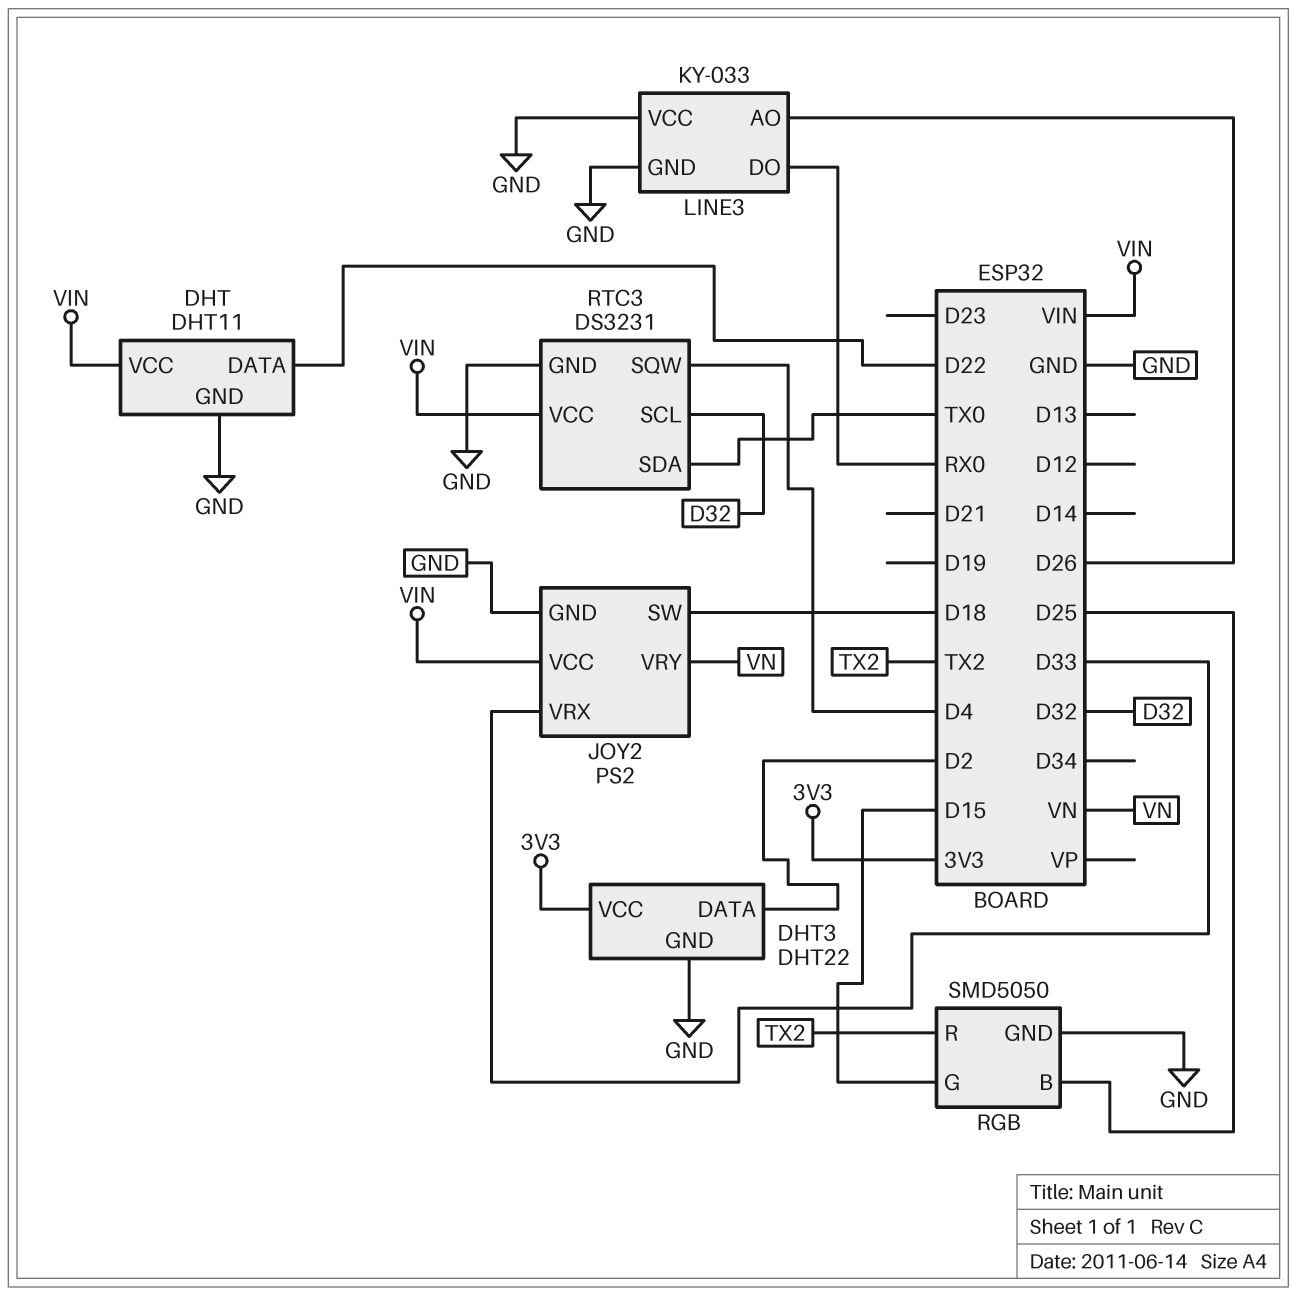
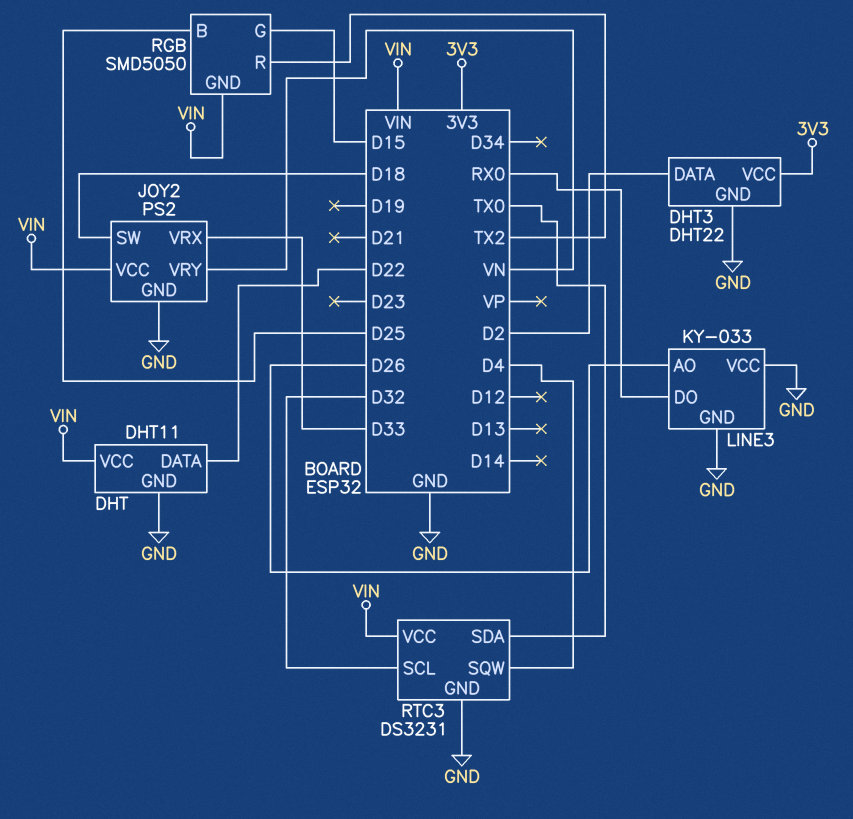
RGB pin GND: GND -> VIN

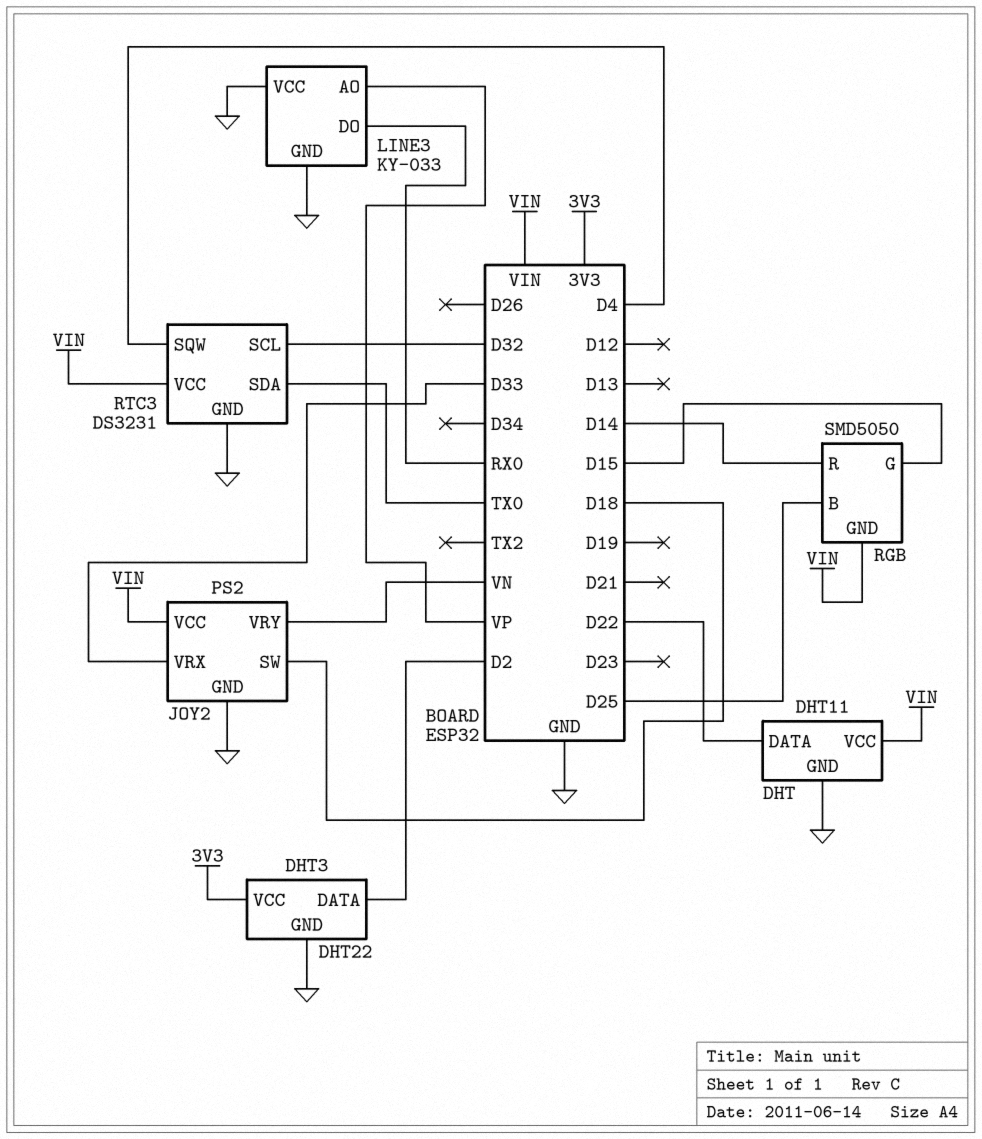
LINE3 pin AO: D26 -> VP
RGB pin R: TX2 -> D14

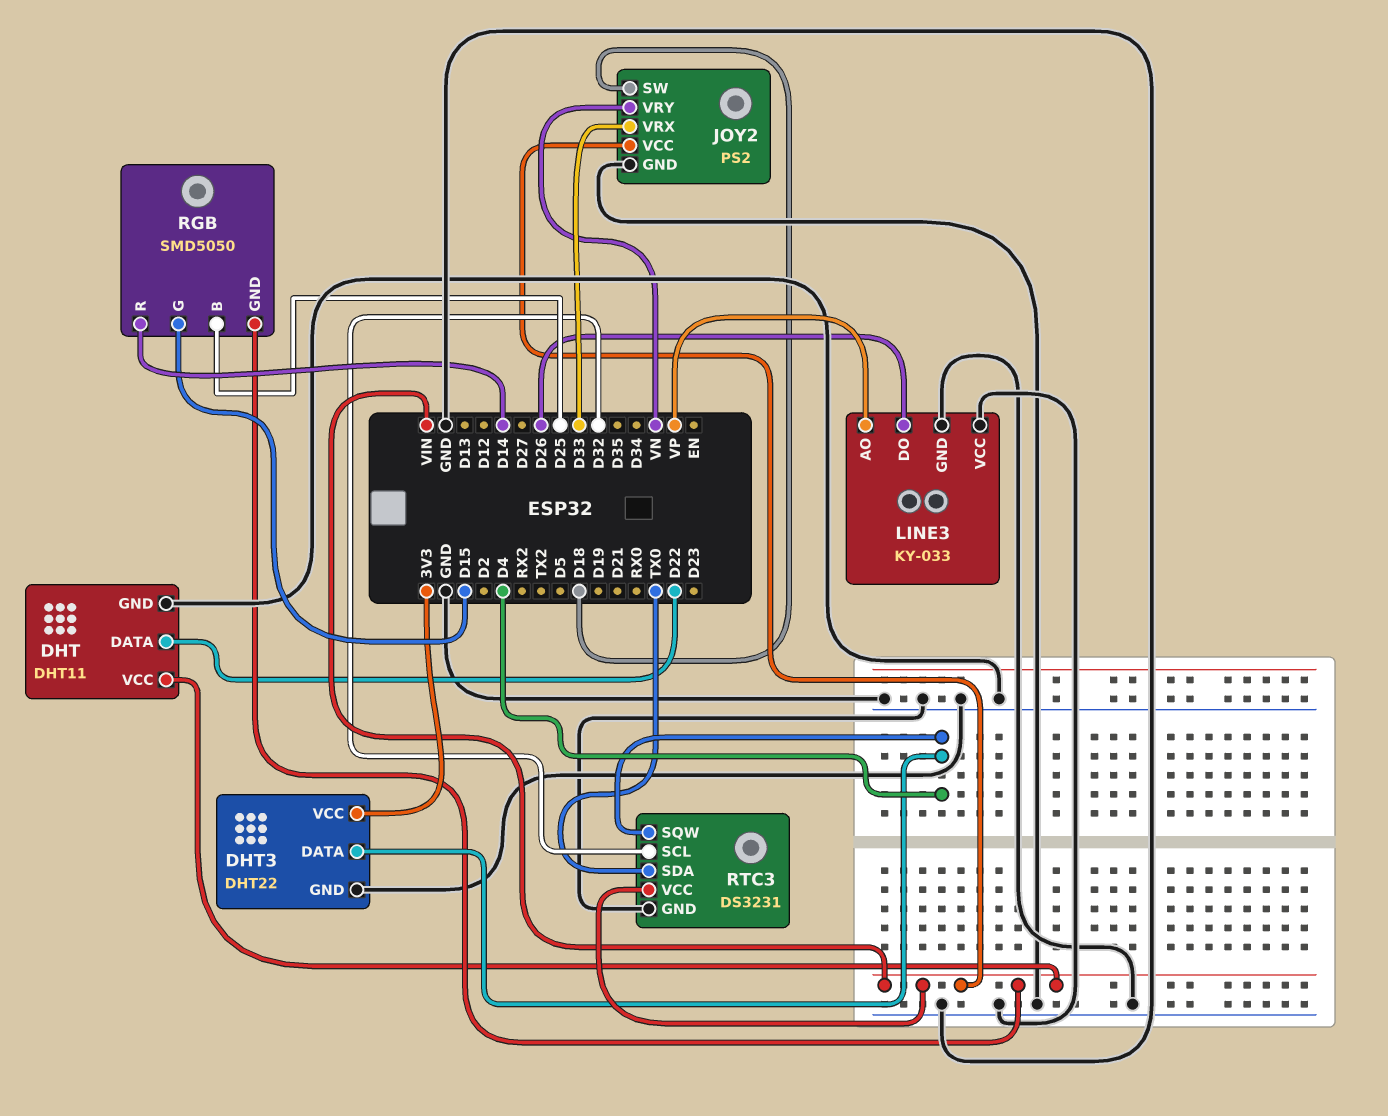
DHT3 pin DATA: D2 -> D4
LINE3 pin DO: RX0 -> D26

